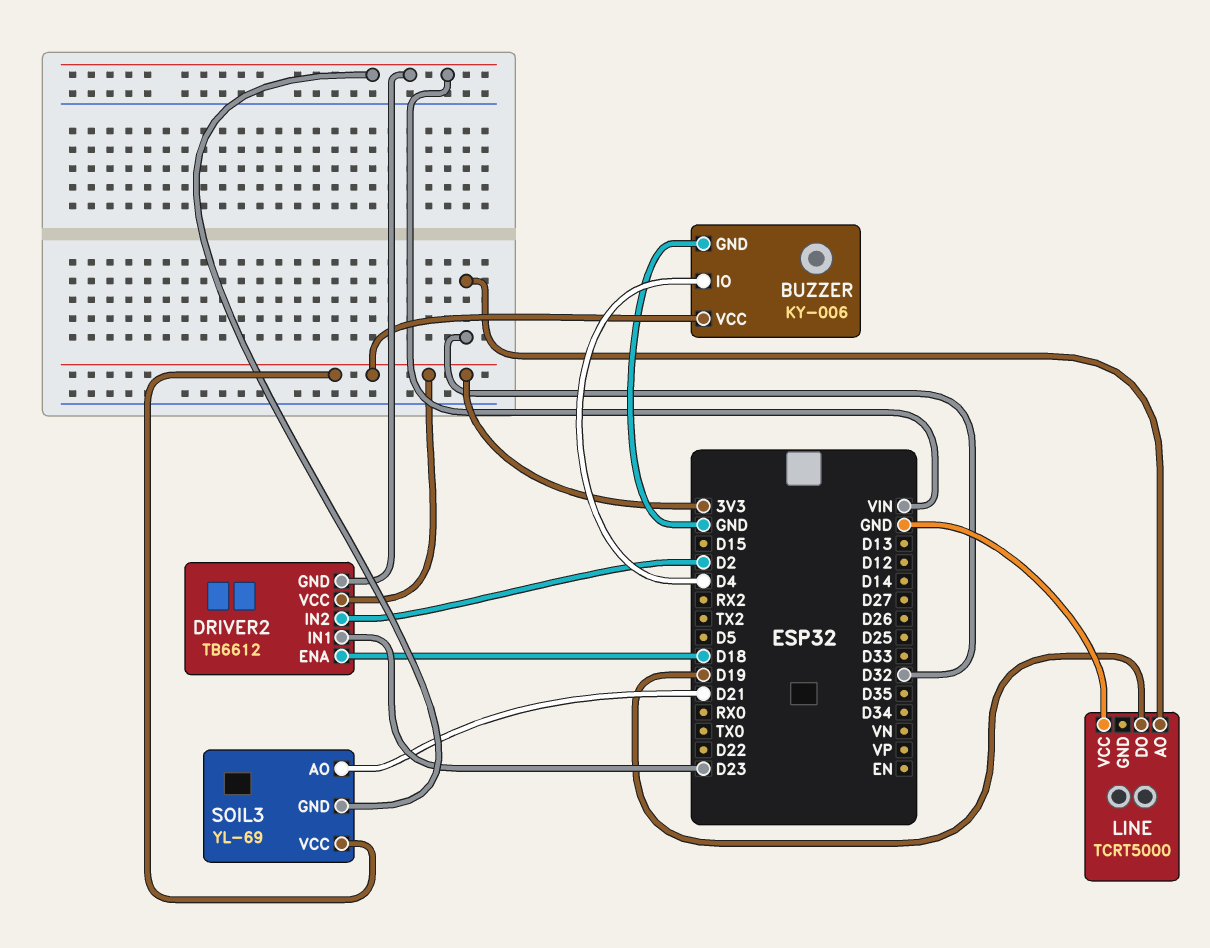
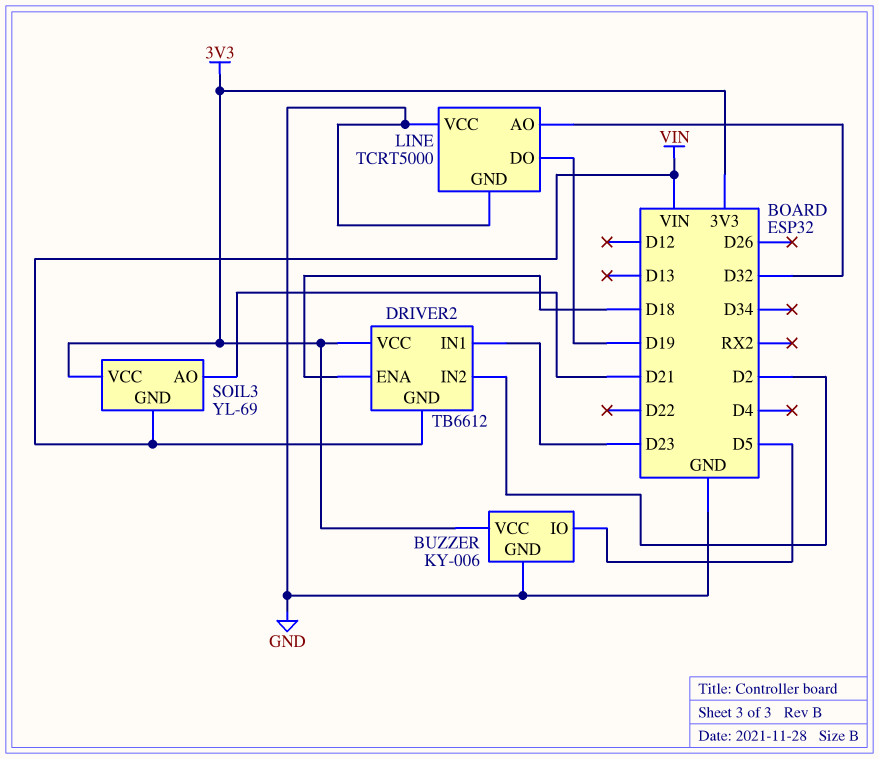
BUZZER pin IO: D4 -> D5
LINE pin GND: none -> GND

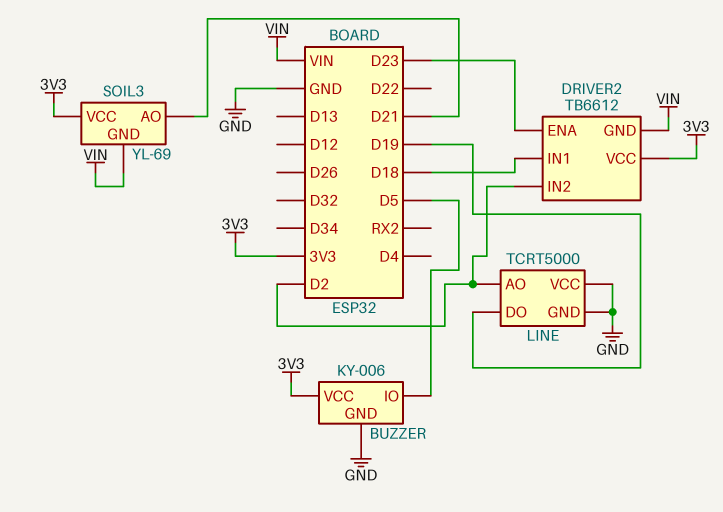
DRIVER2 pin ENA: D18 -> D23
DRIVER2 pin IN1: D23 -> D18
LINE pin AO: D32 -> D2

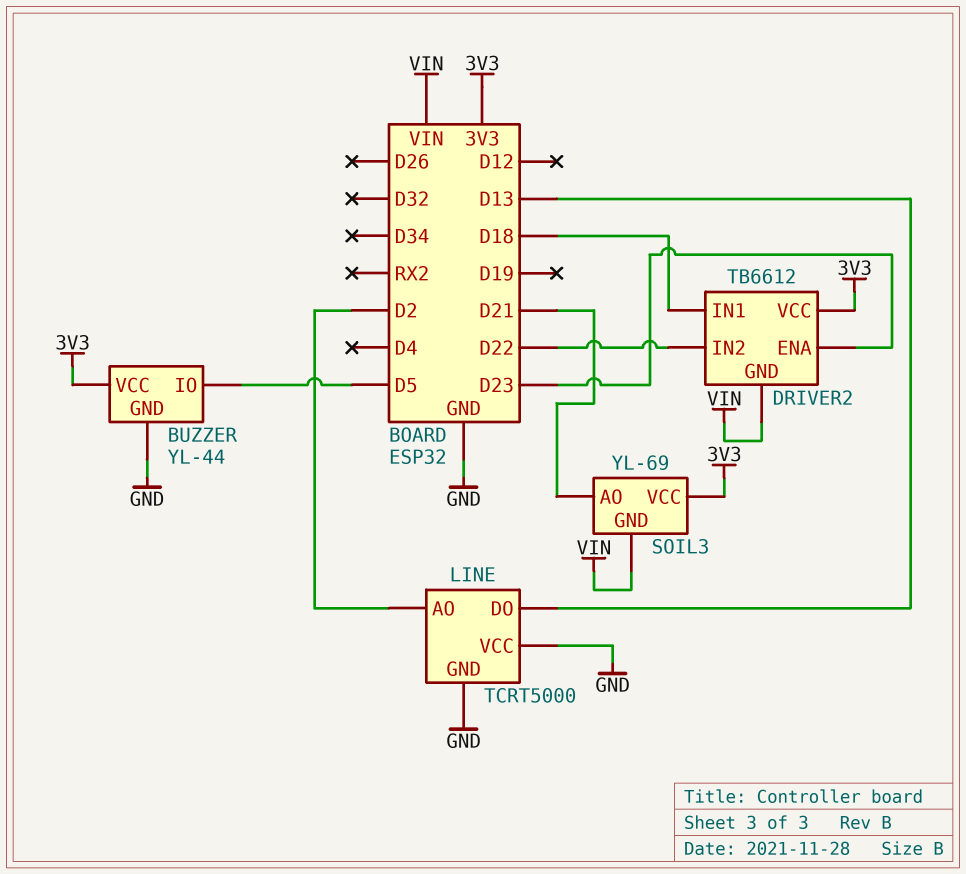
BUZZER: KY-006 -> YL-44
DRIVER2 pin IN2: D2 -> D22
LINE pin DO: D19 -> D13

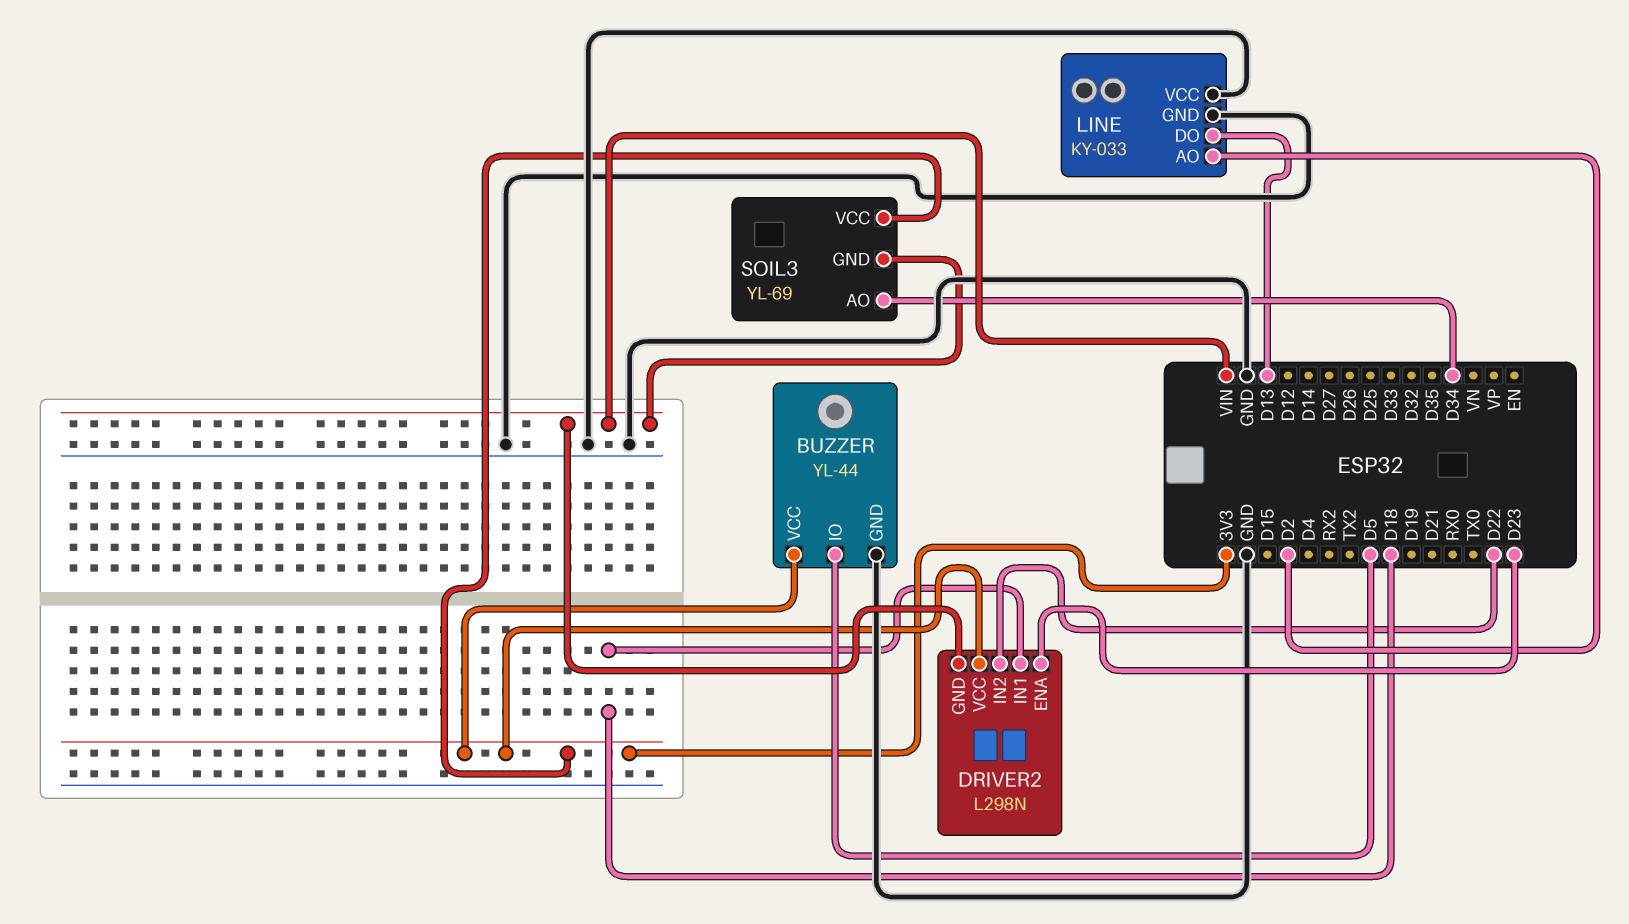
DRIVER2: TB6612 -> L298N
LINE: TCRT5000 -> KY-033
SOIL3 pin AO: D21 -> D34

